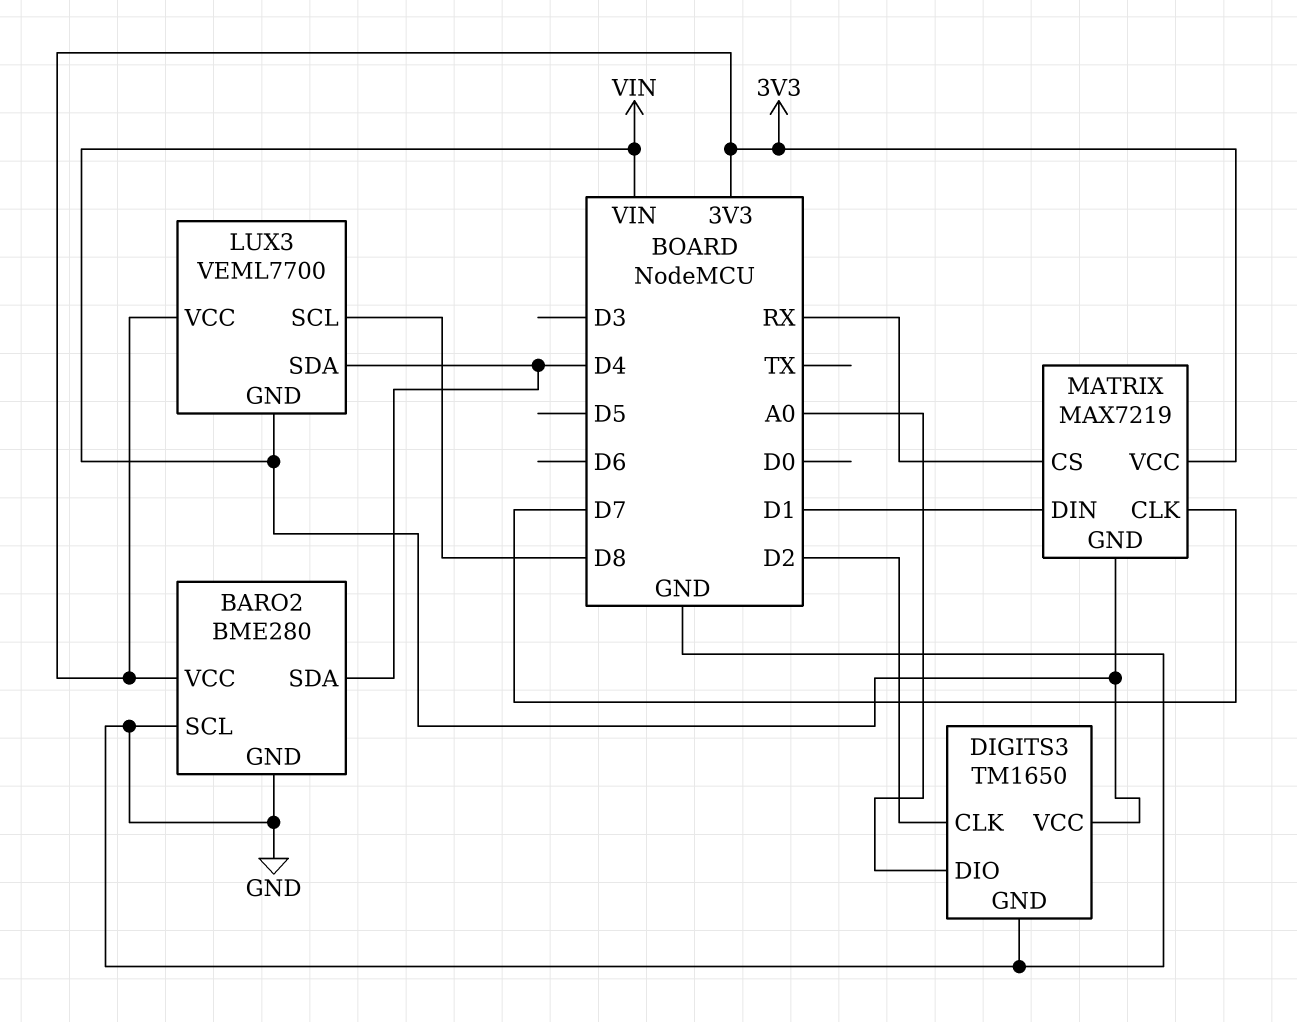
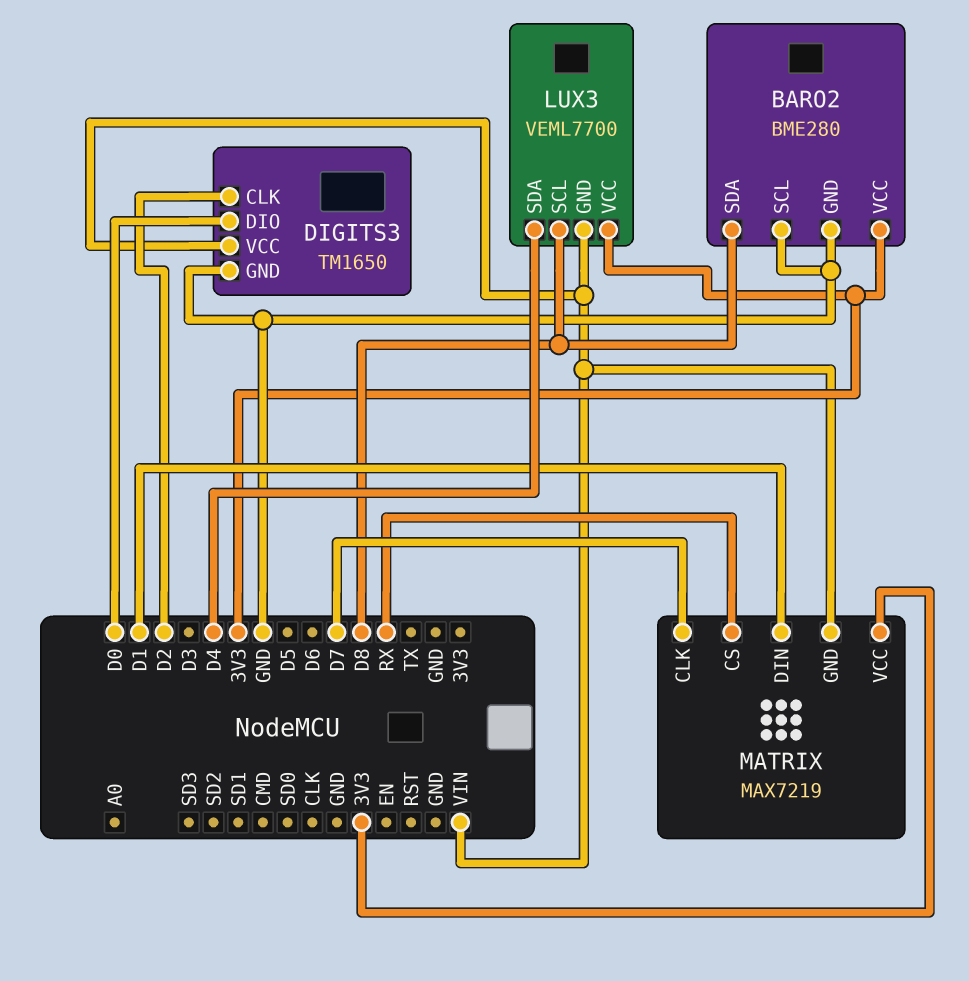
BARO2 pin SDA: D4 -> D8
DIGITS3 pin DIO: A0 -> D0

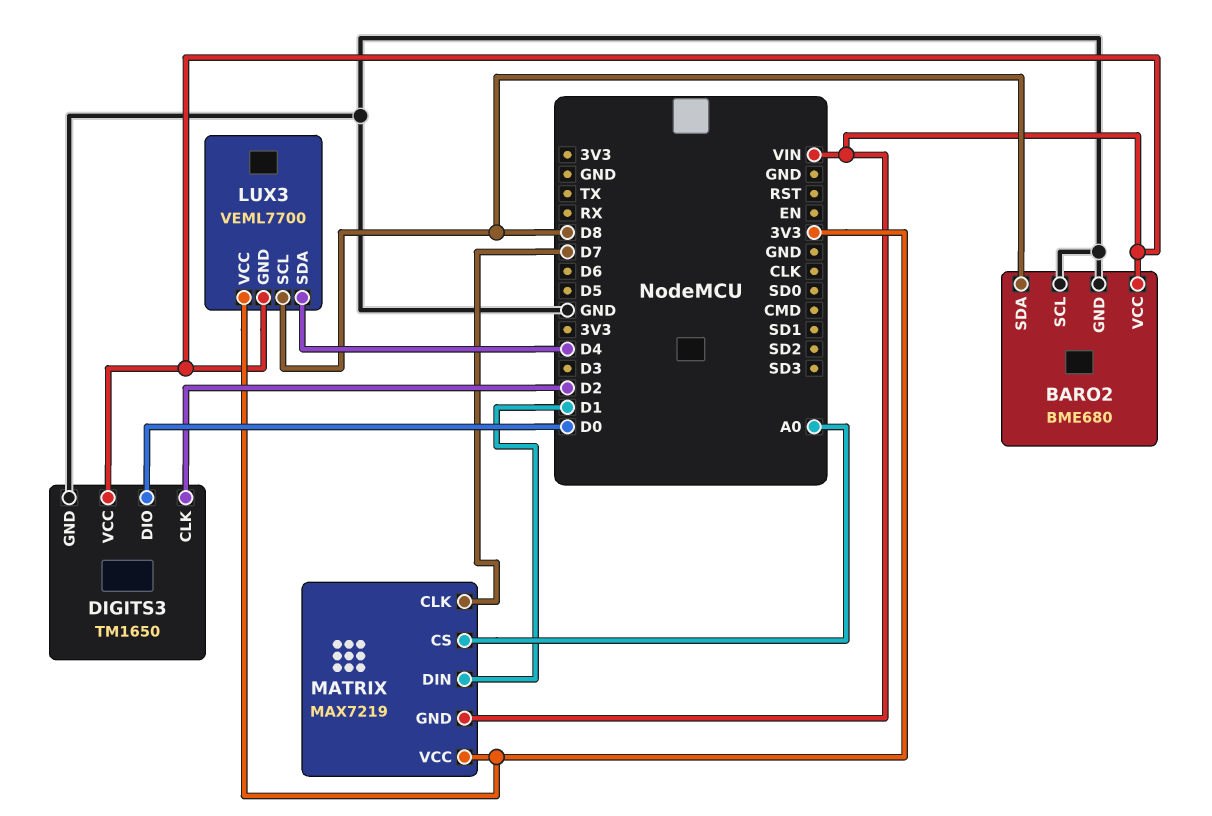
BARO2: BME280 -> BME680
BARO2 pin VCC: 3V3 -> VIN
MATRIX pin CS: RX -> A0

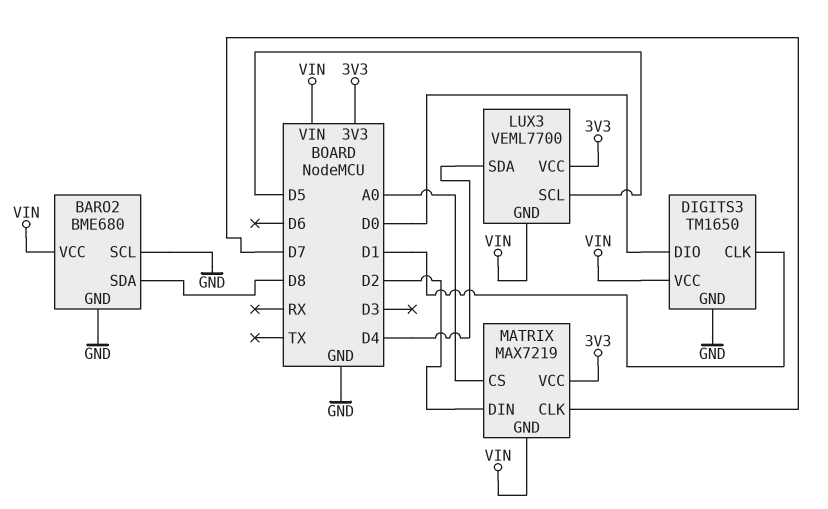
DIGITS3 pin CLK: D2 -> D1
LUX3 pin SCL: D8 -> D5
MATRIX pin DIN: D1 -> D2

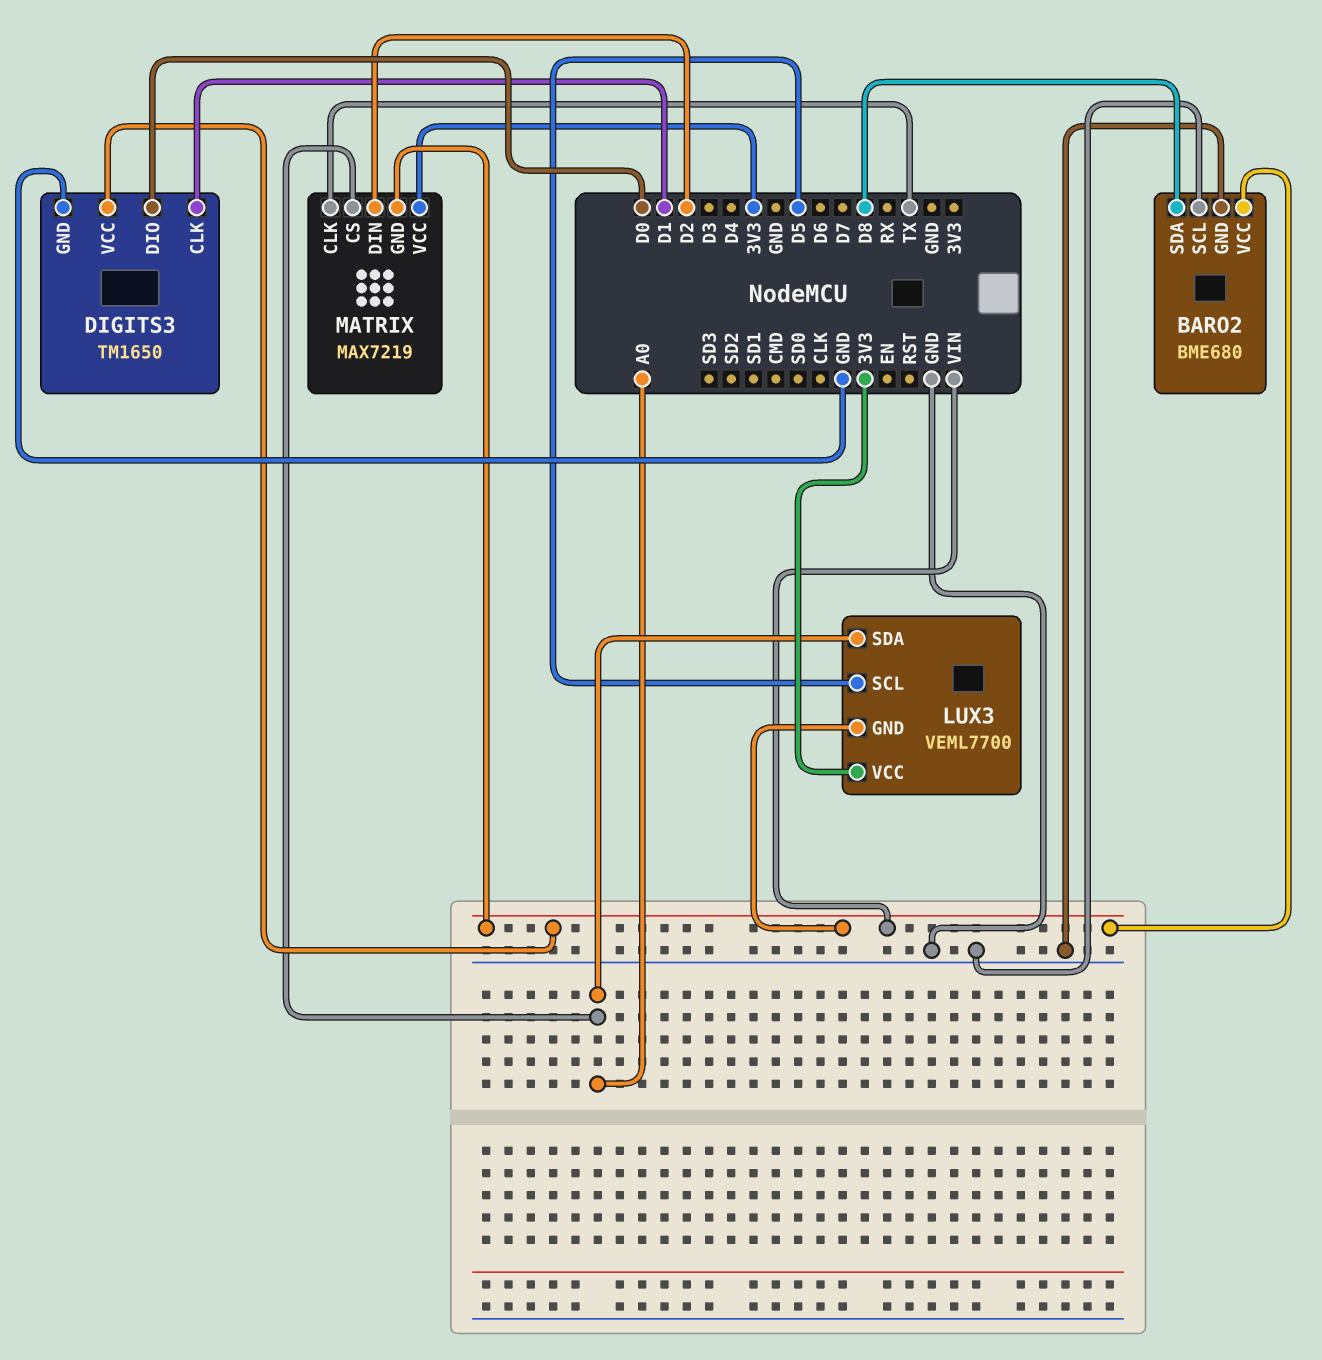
LUX3 pin SDA: D4 -> A0
MATRIX pin CLK: D7 -> TX

